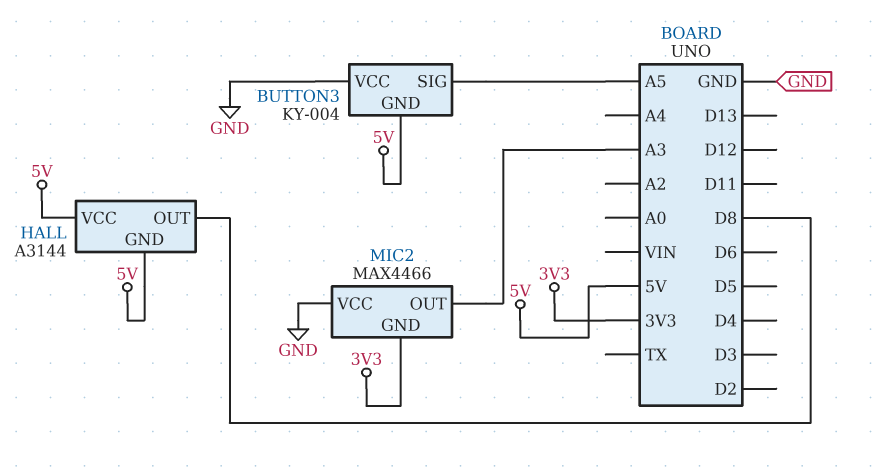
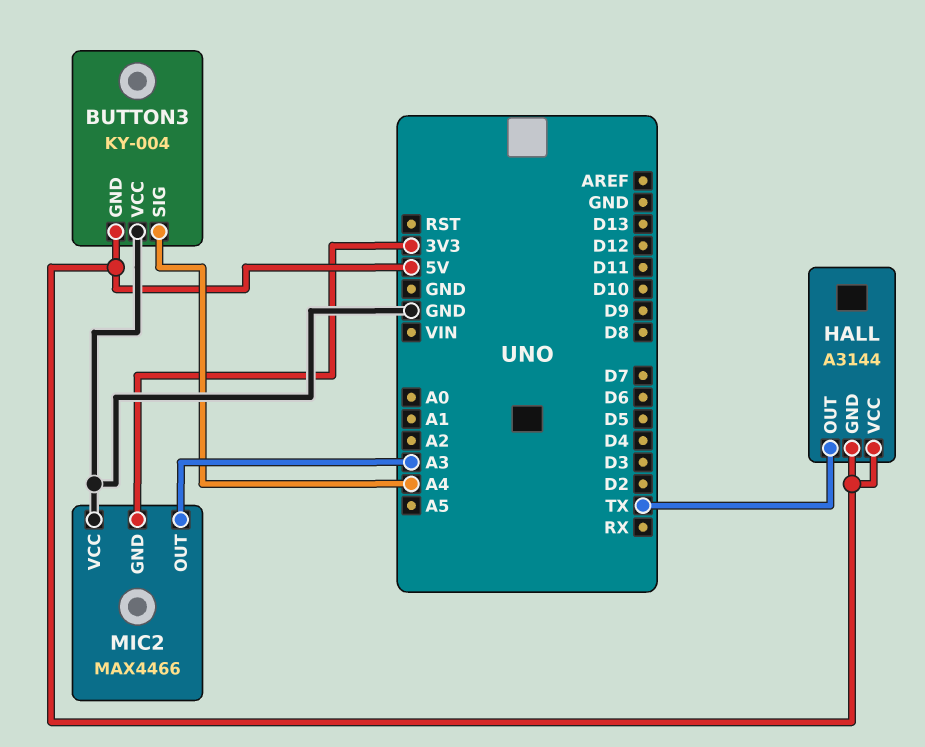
BUTTON3 pin SIG: A5 -> A4
HALL pin OUT: D8 -> TX

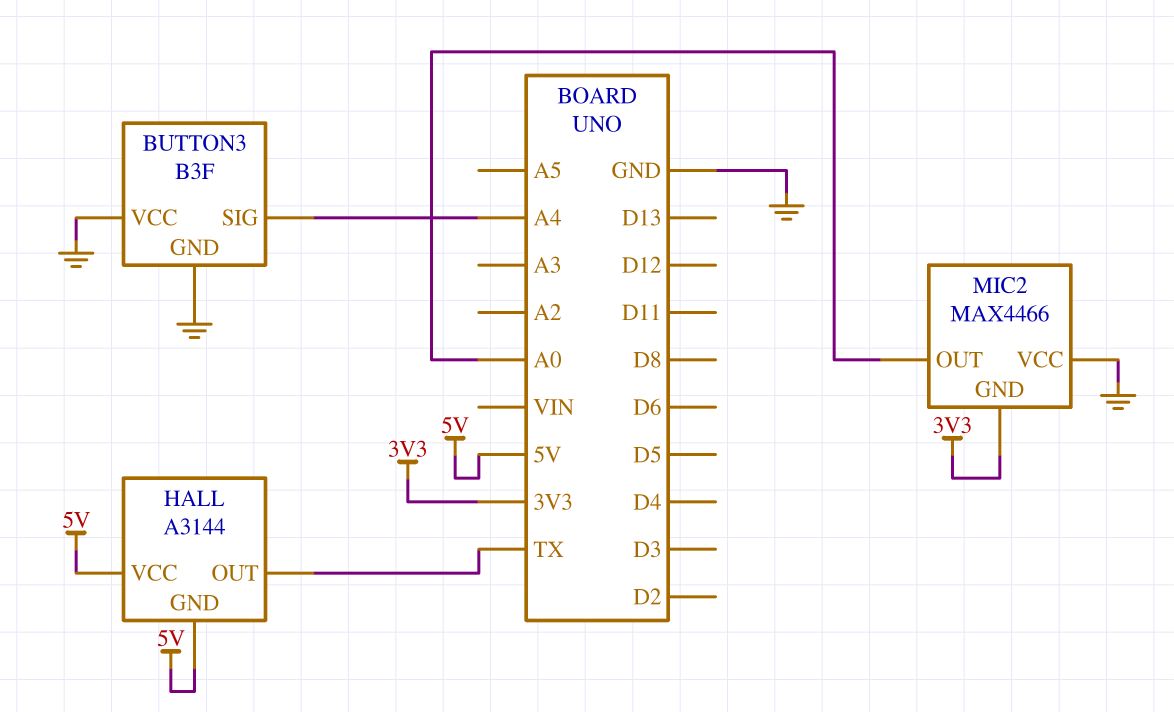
BUTTON3: KY-004 -> B3F
BUTTON3 pin GND: 5V -> GND
MIC2 pin OUT: A3 -> A0

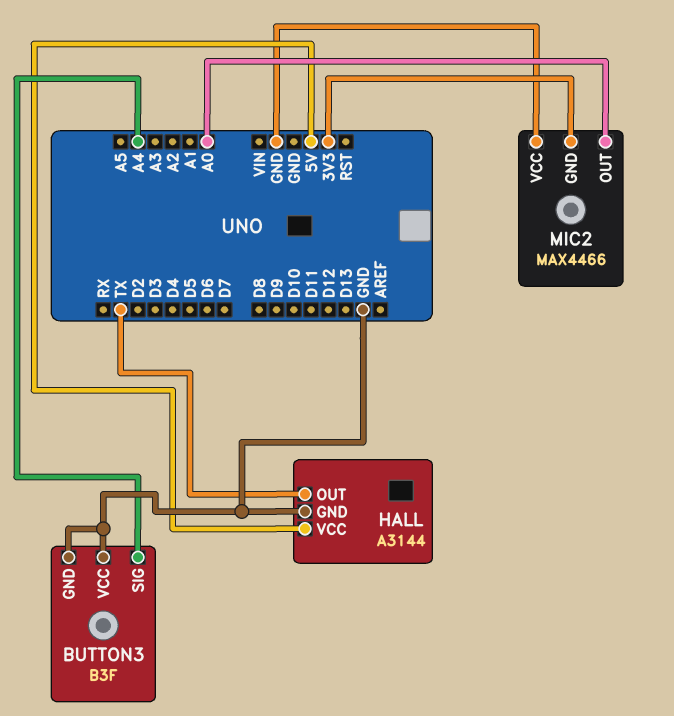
HALL pin GND: 5V -> GND

